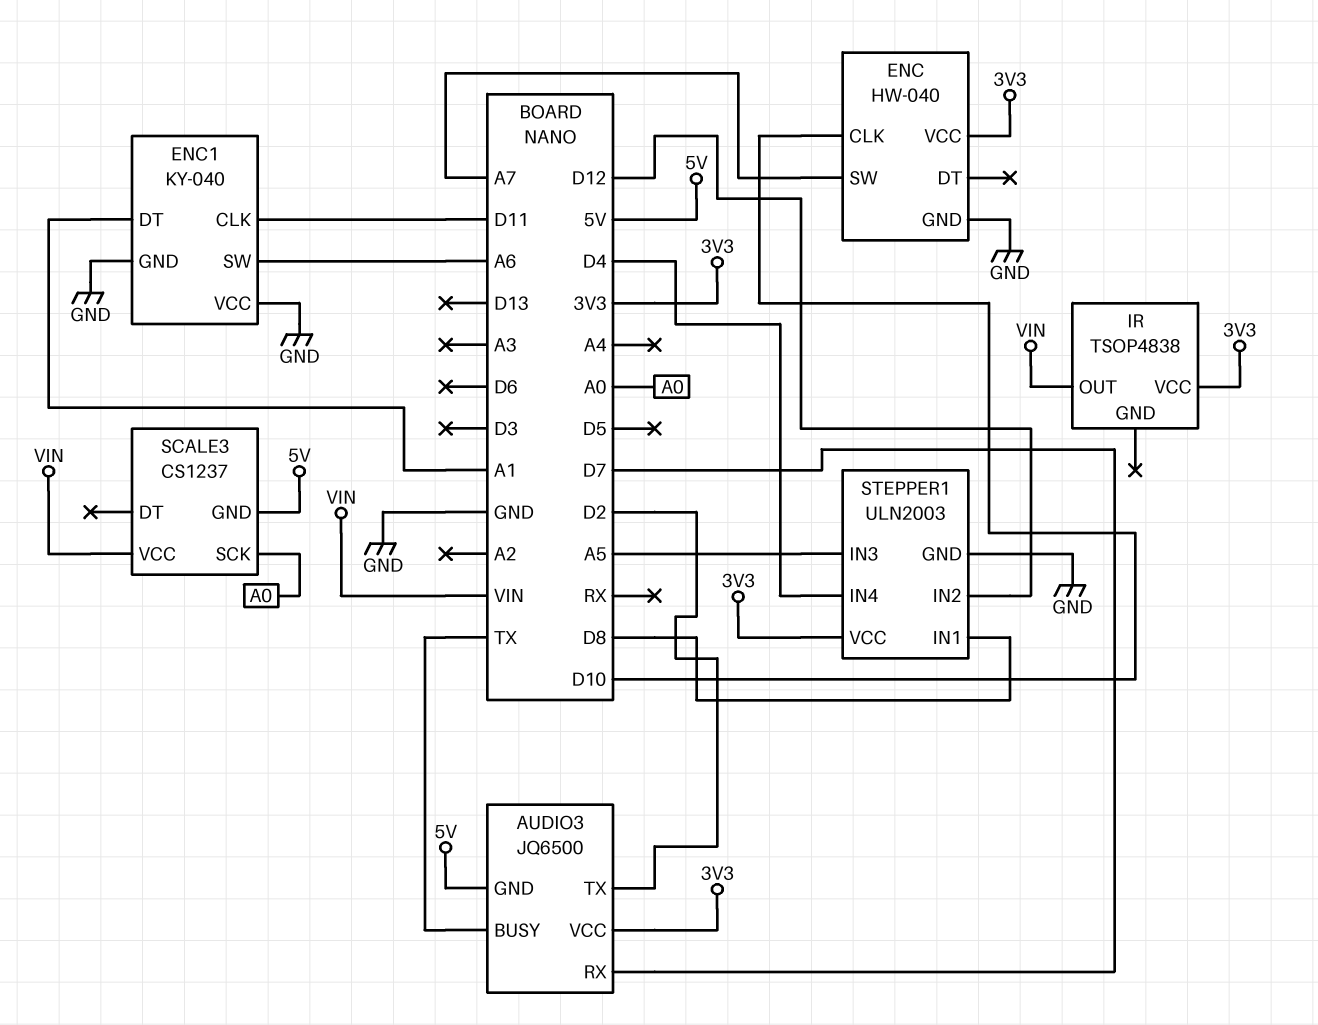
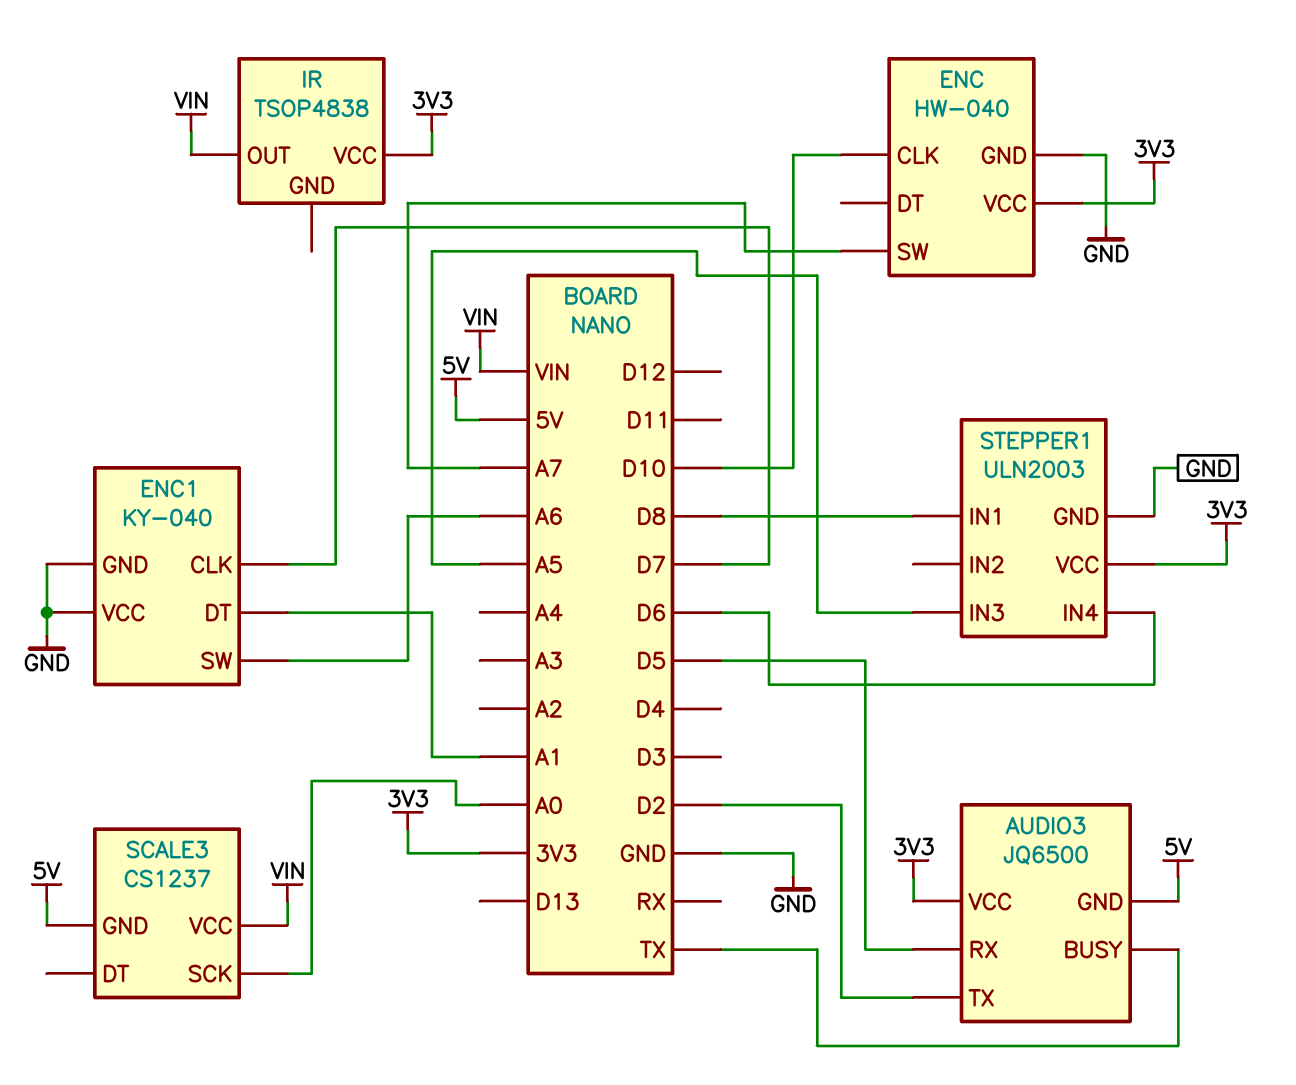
AUDIO3 pin RX: D7 -> D5
ENC1 pin CLK: D11 -> D7
STEPPER1 pin IN2: D12 -> none
STEPPER1 pin IN4: D4 -> D6

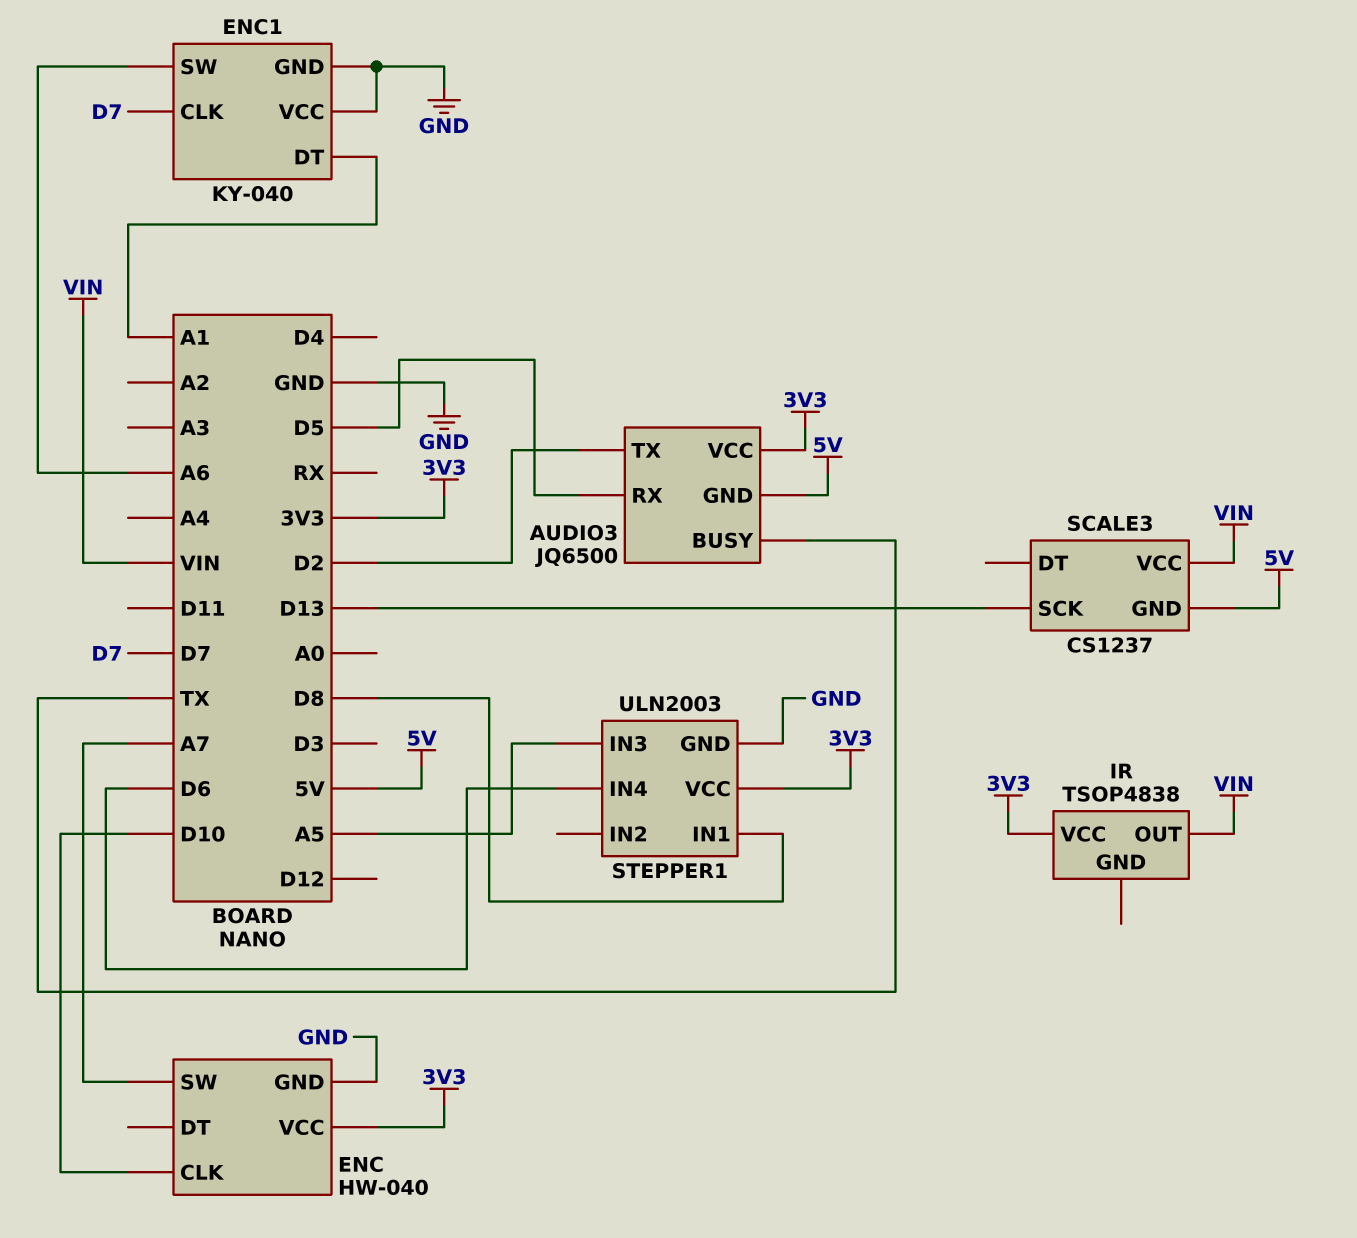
SCALE3 pin SCK: A0 -> D13

